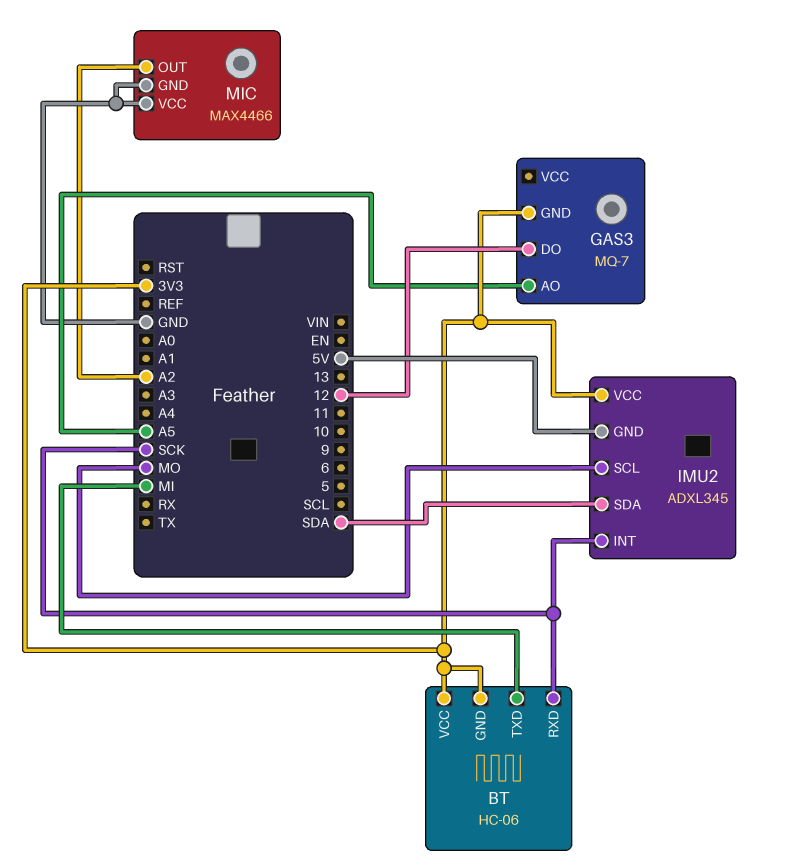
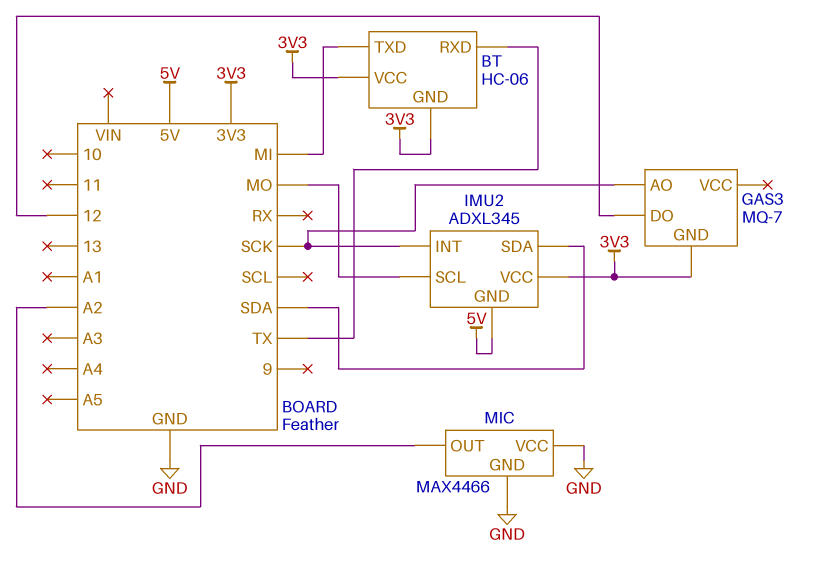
BT pin RXD: SCK -> TX
GAS3 pin AO: A5 -> SCK

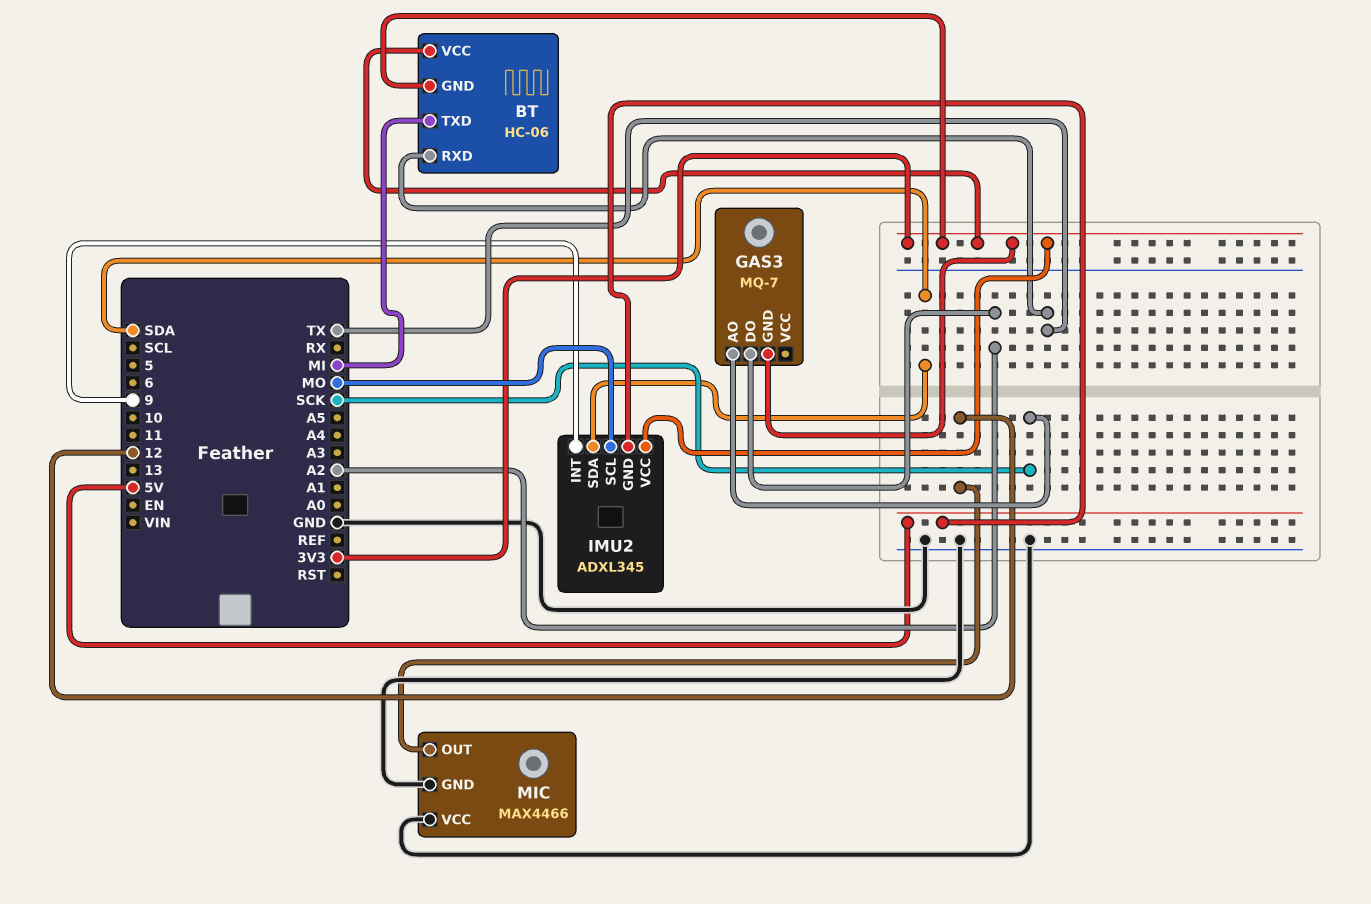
GAS3 pin DO: 12 -> A2
IMU2 pin INT: SCK -> 9
MIC pin OUT: A2 -> 12

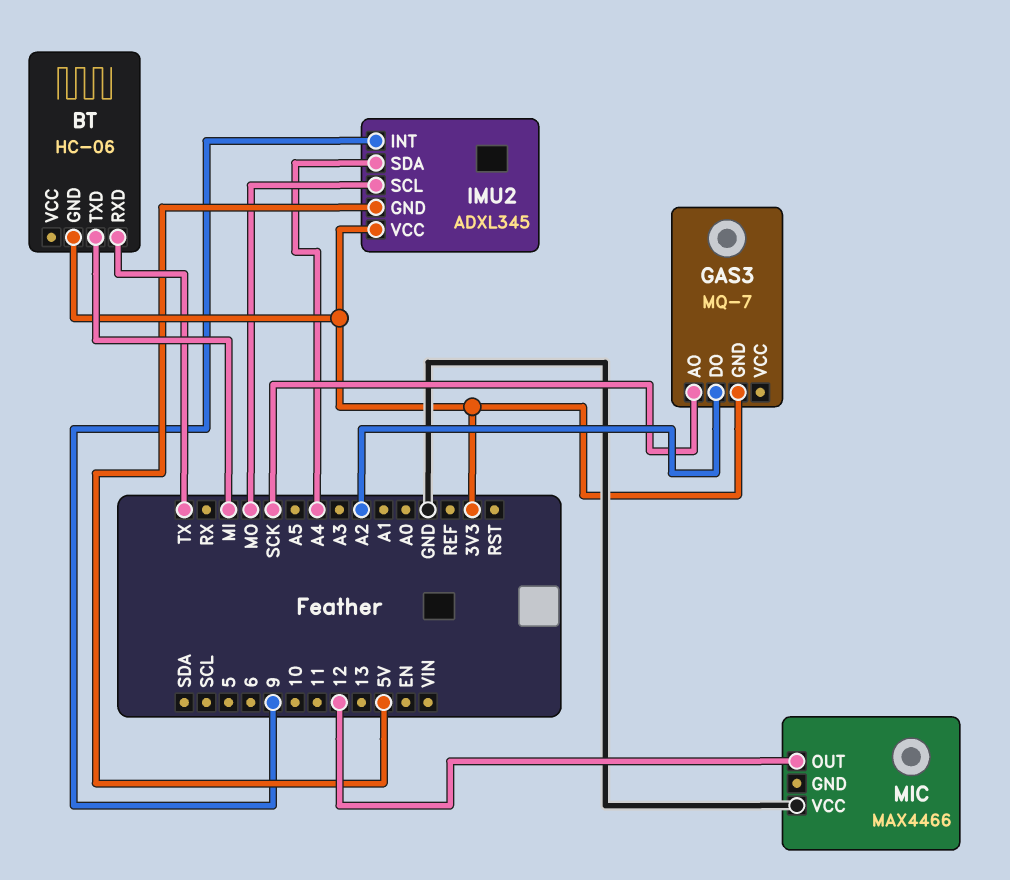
BT pin VCC: 3V3 -> none
IMU2 pin SDA: SDA -> A4
MIC pin GND: GND -> none

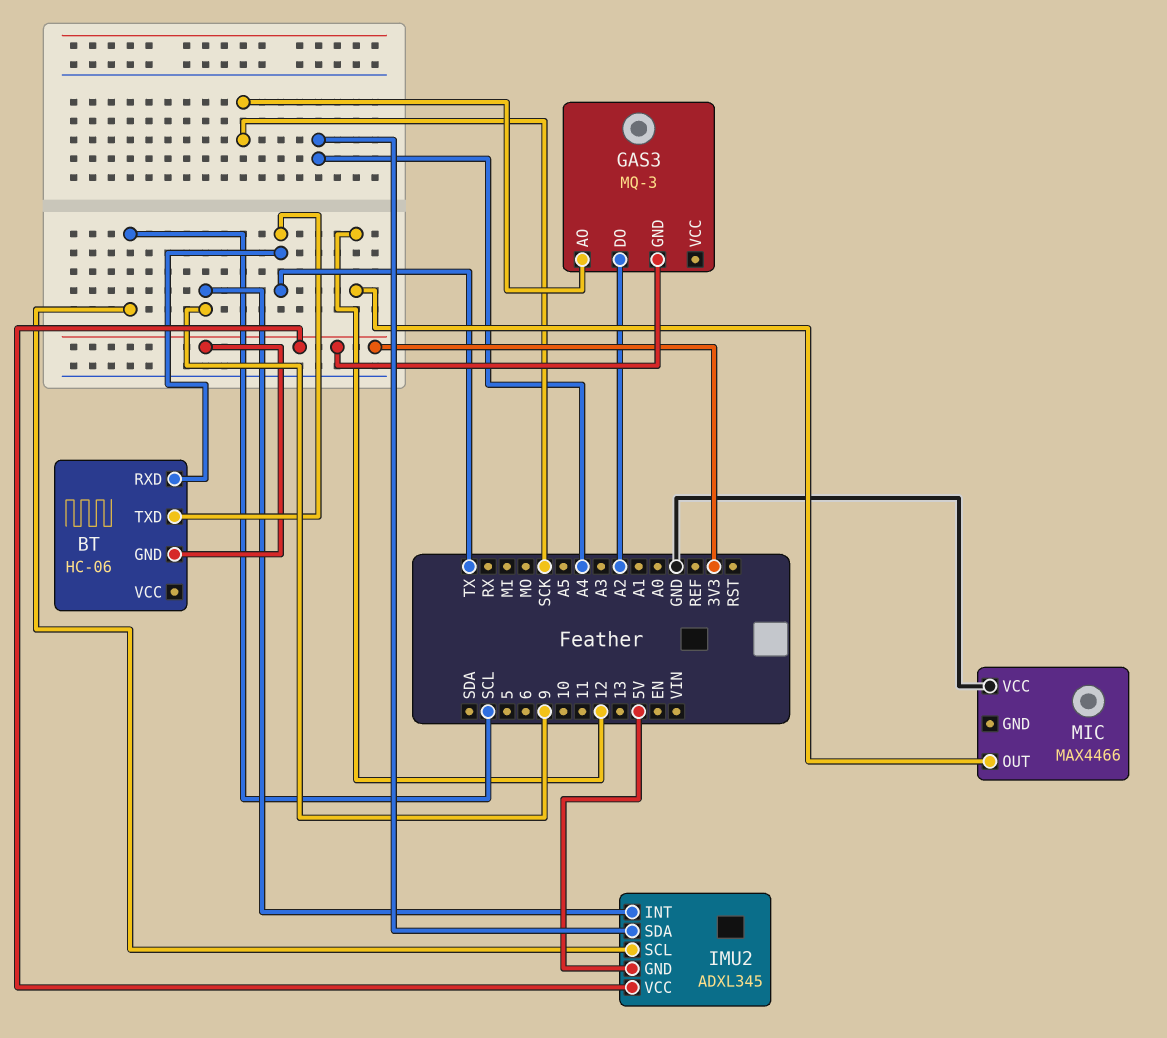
BT pin TXD: MI -> TX
GAS3: MQ-7 -> MQ-3
IMU2 pin SCL: MO -> SCL

